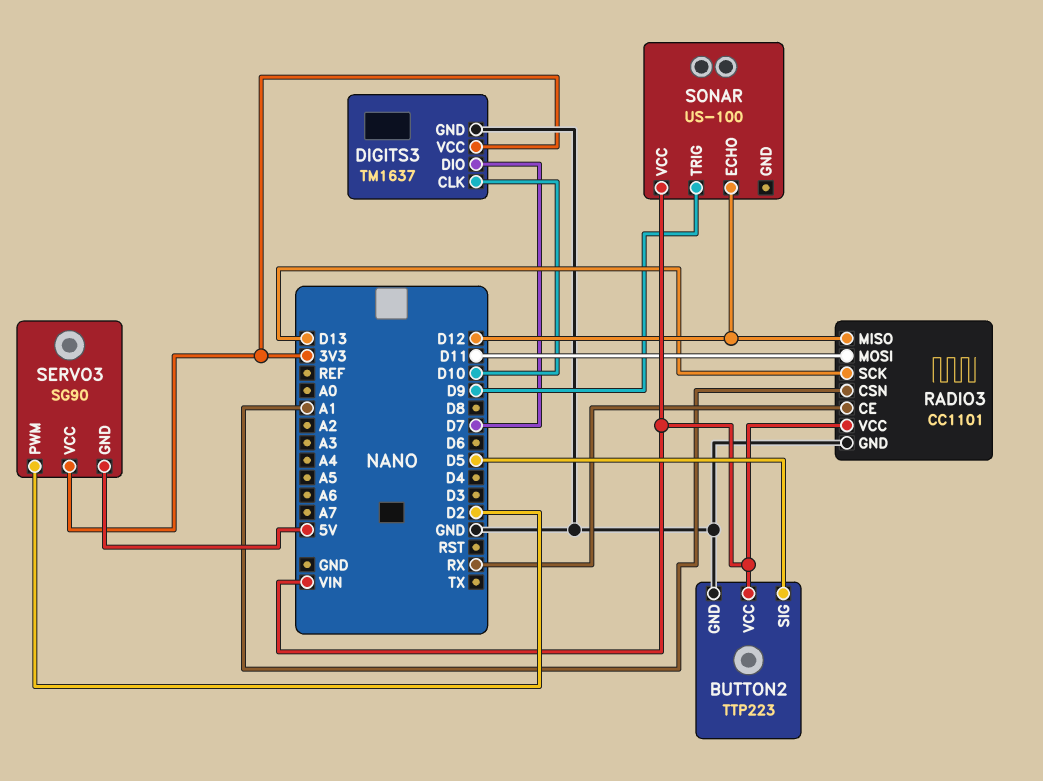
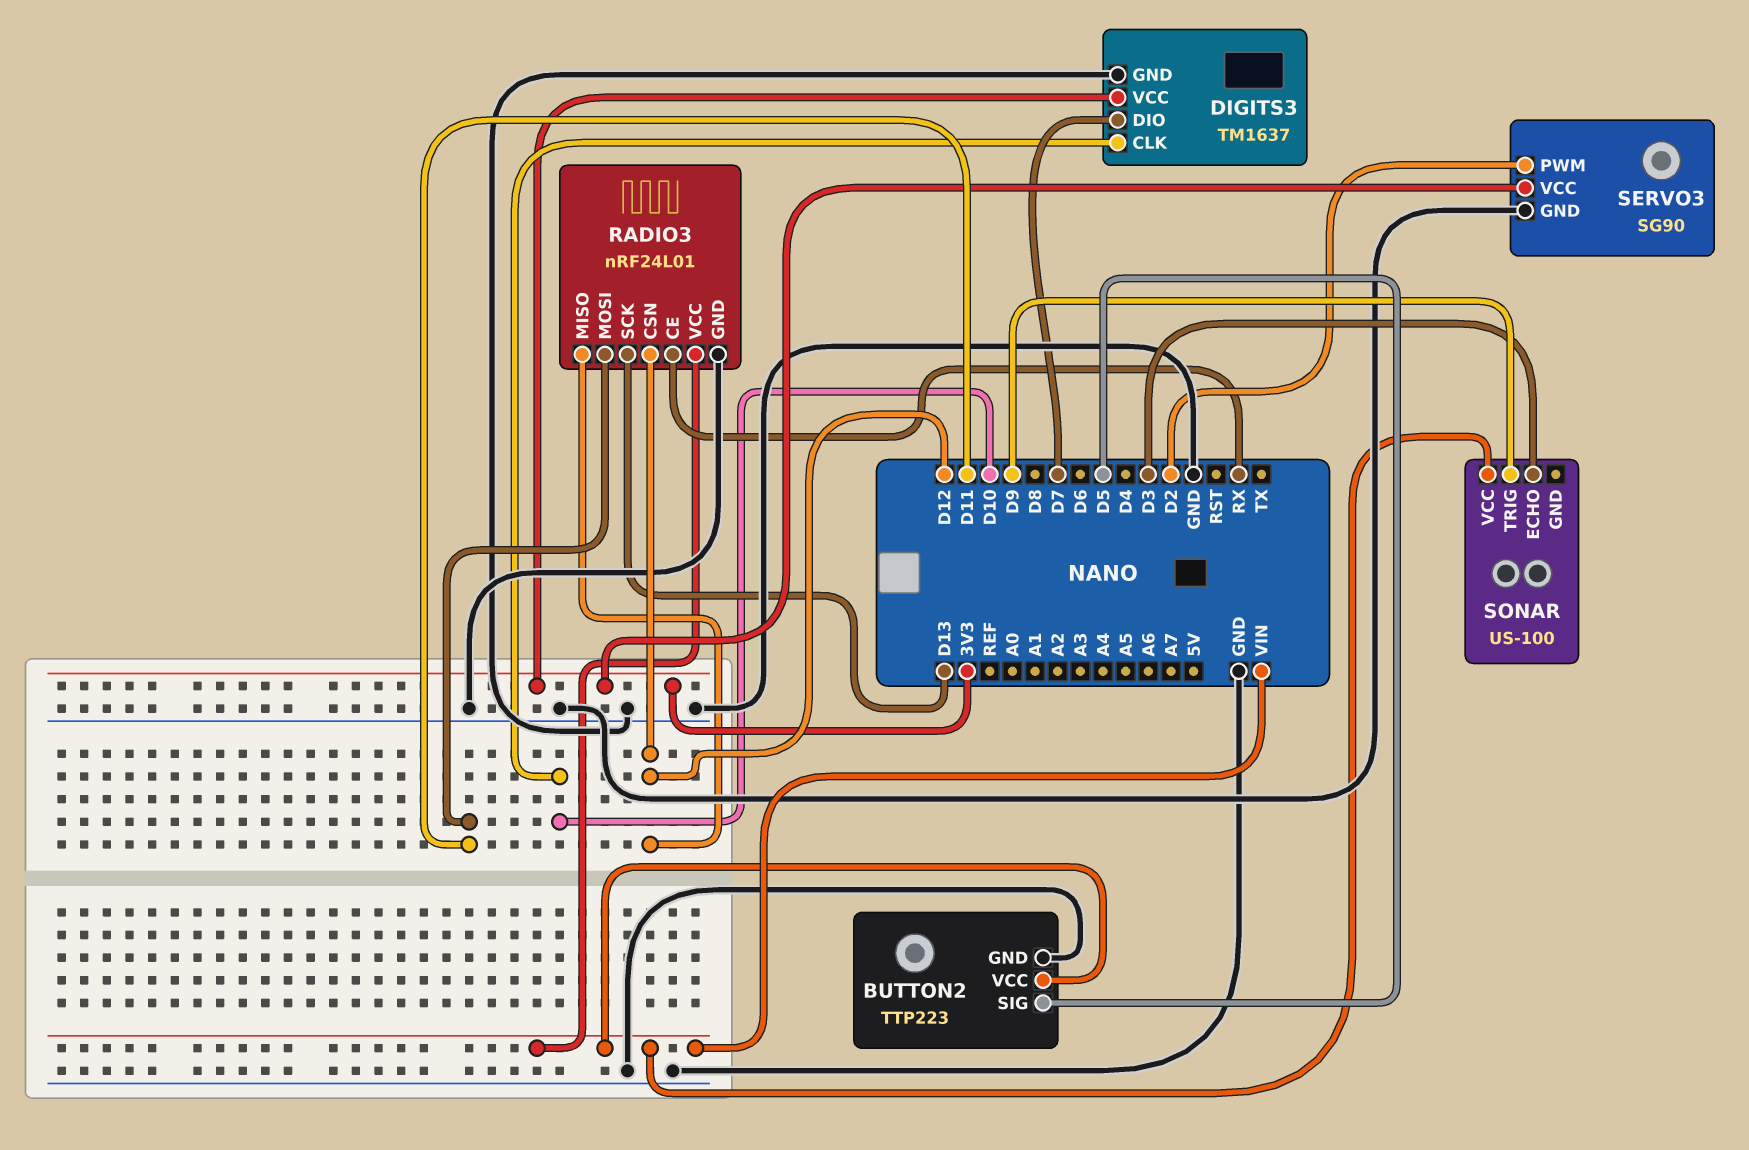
RADIO3: CC1101 -> nRF24L01
RADIO3 pin CSN: A1 -> D12
SERVO3 pin GND: 5V -> GND
SONAR pin ECHO: D12 -> D3

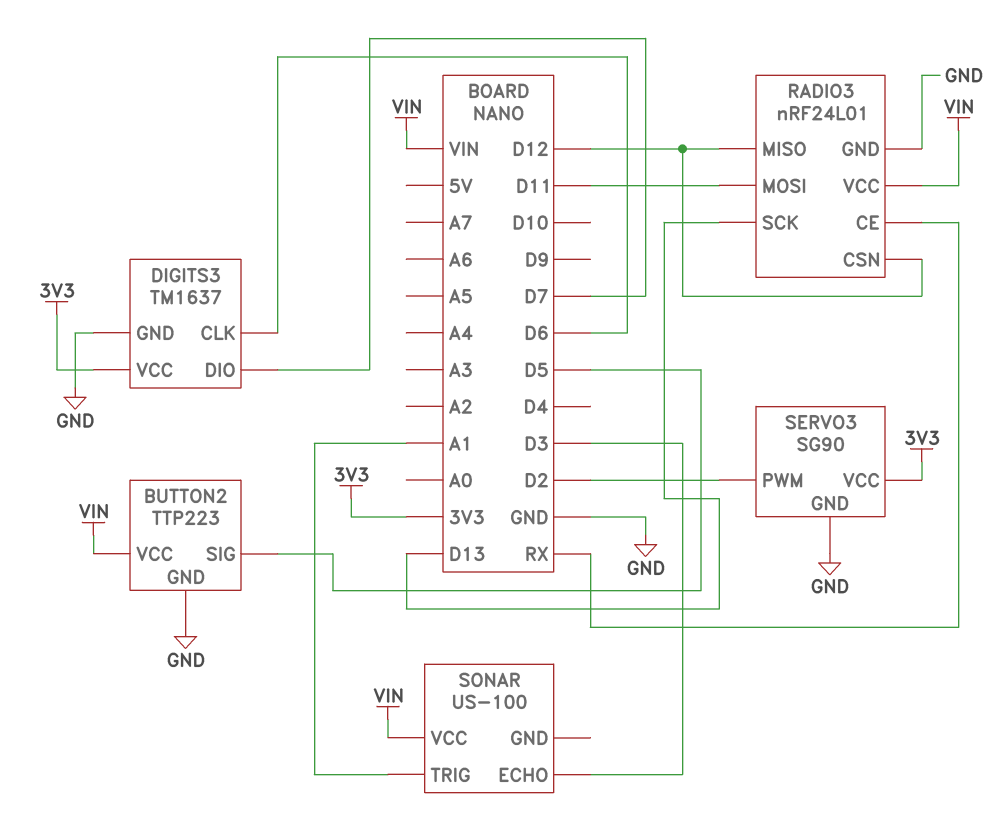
DIGITS3 pin CLK: D10 -> D6
SONAR pin TRIG: D9 -> A1

